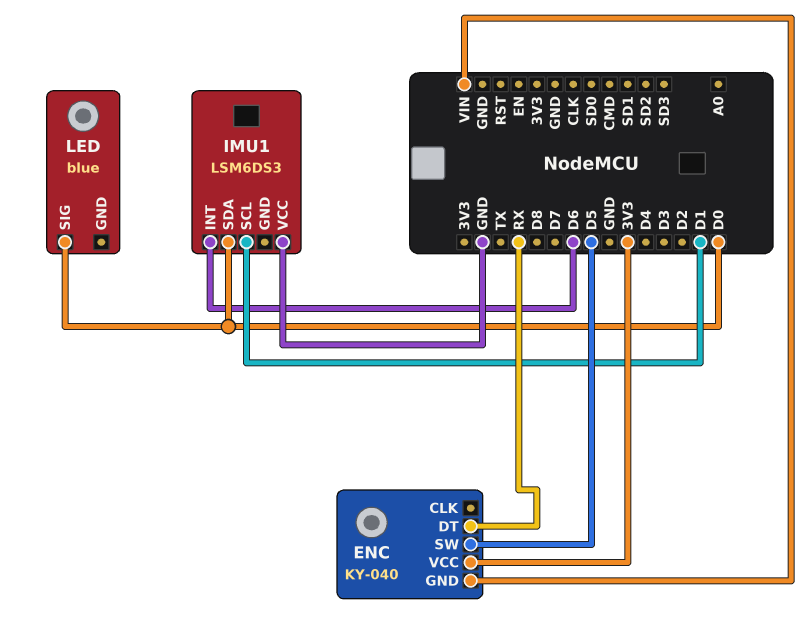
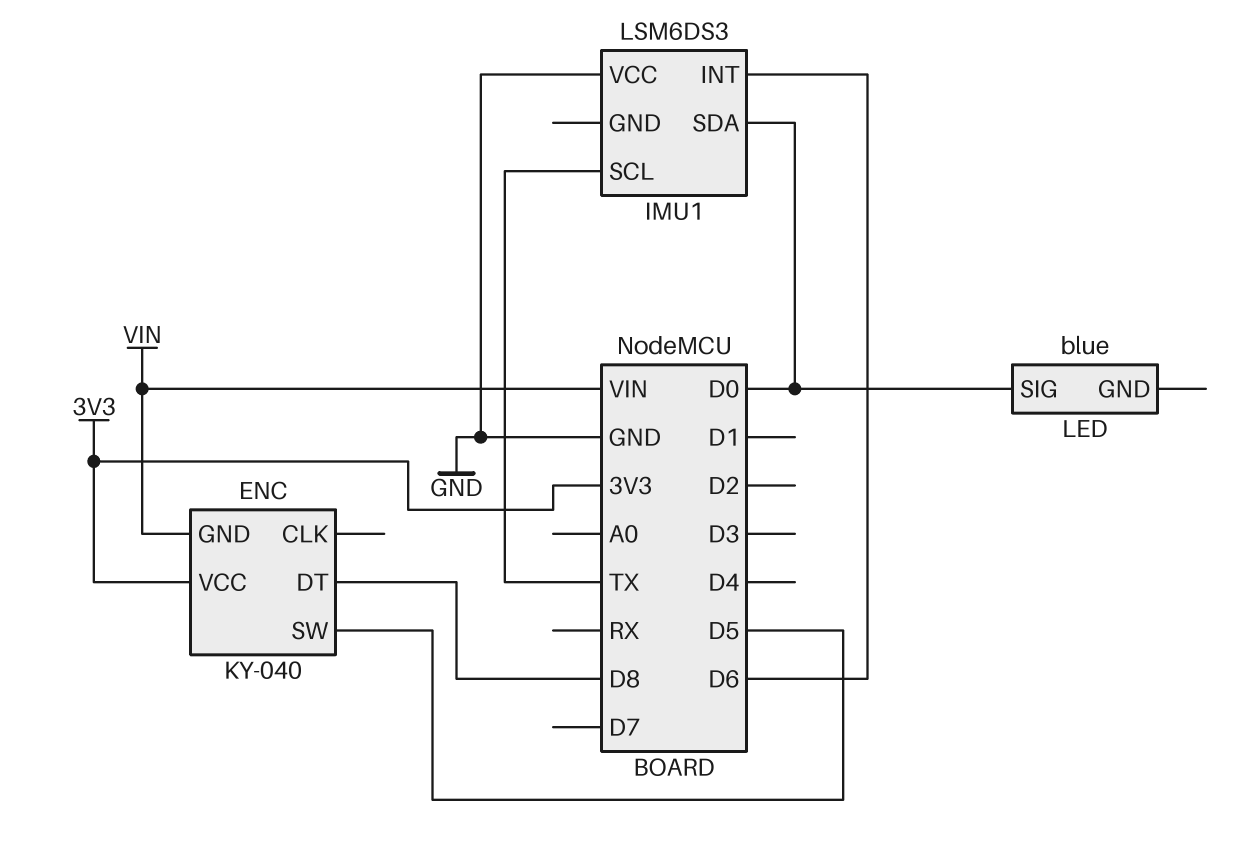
ENC pin DT: RX -> D8
IMU1 pin SCL: D1 -> TX

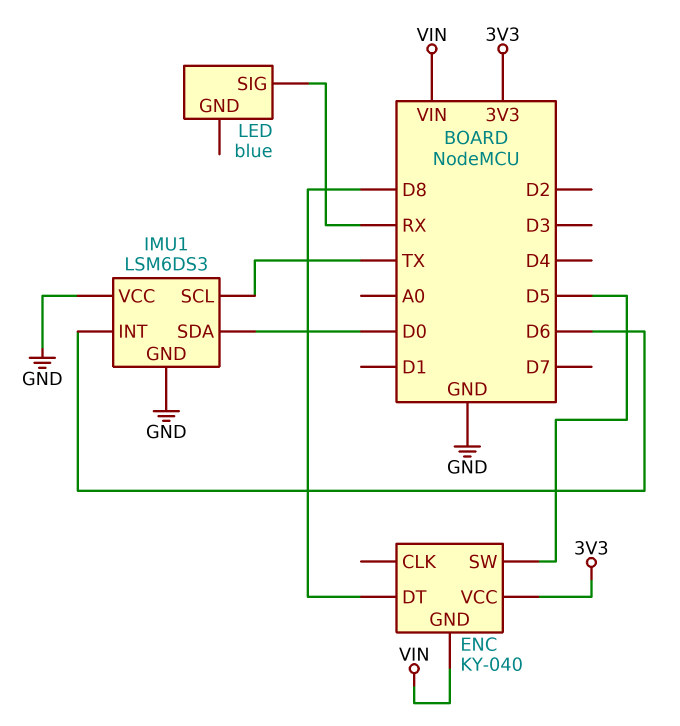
IMU1 pin GND: none -> GND
LED pin SIG: D0 -> RX

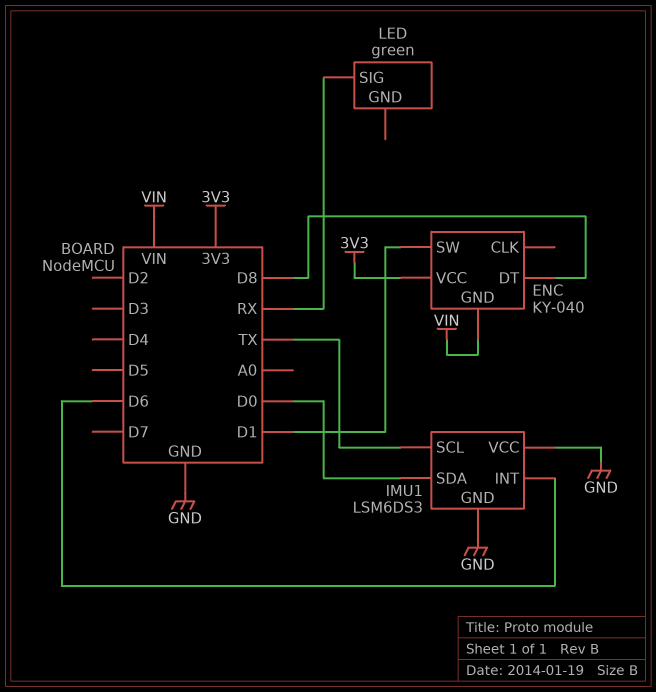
ENC pin SW: D5 -> D1
LED: blue -> green

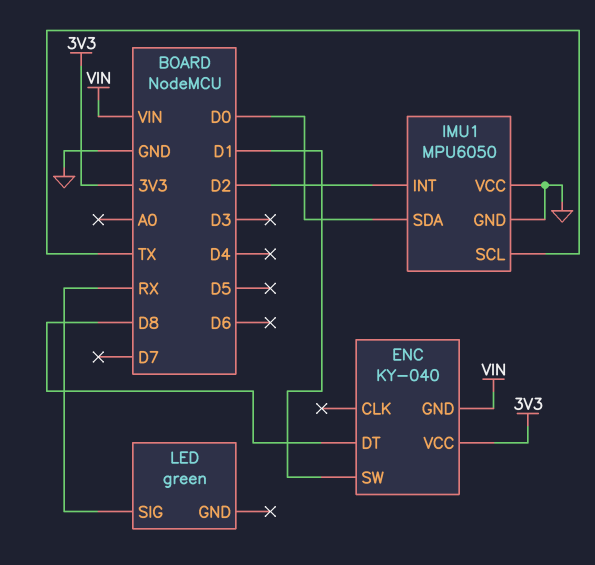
IMU1: LSM6DS3 -> MPU6050
IMU1 pin INT: D6 -> D2

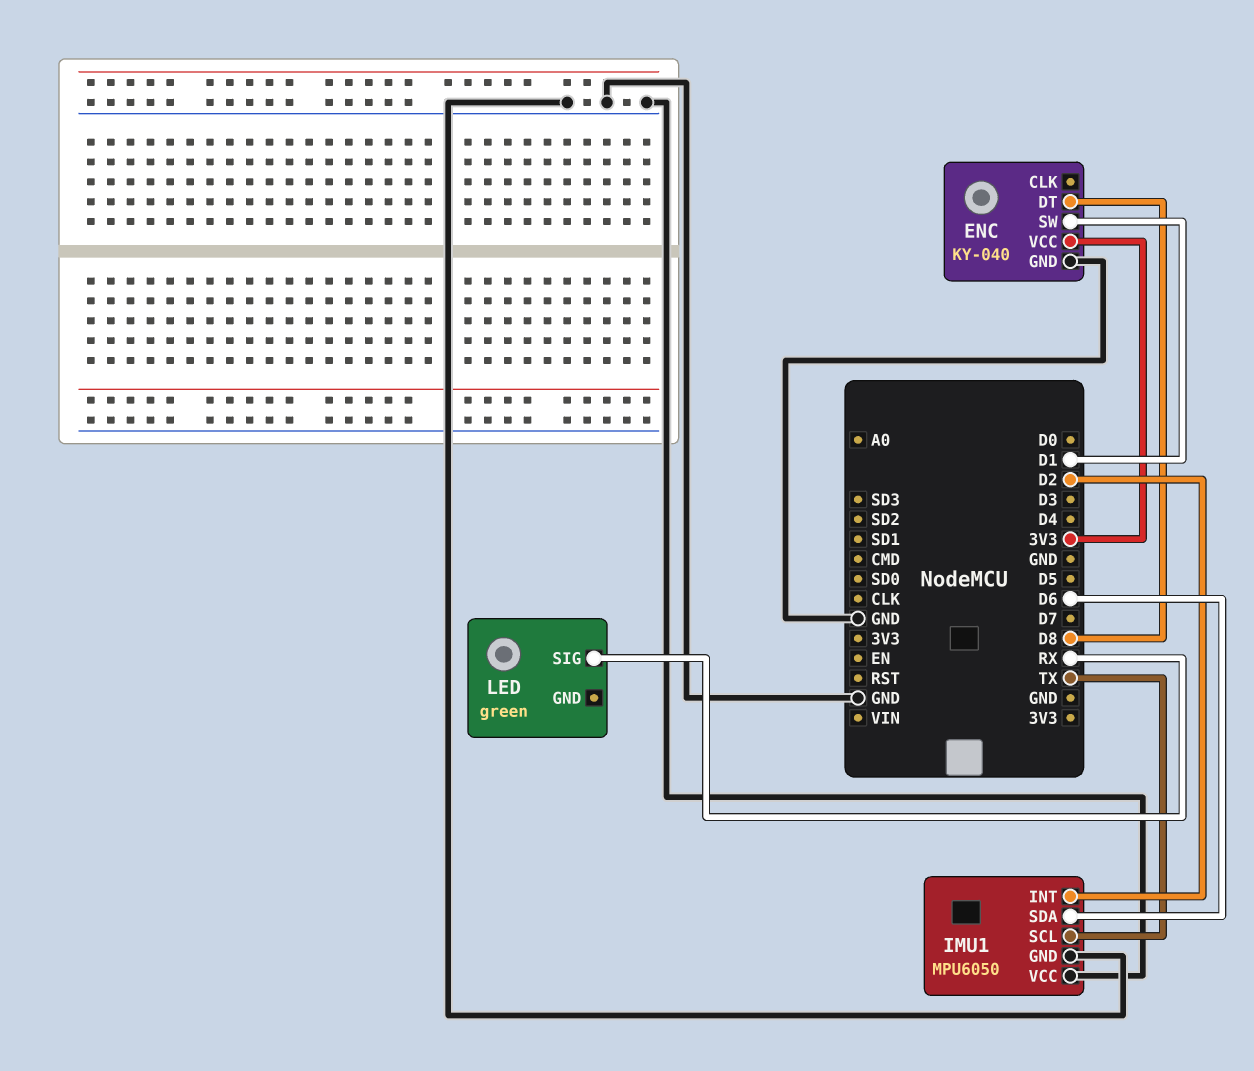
ENC pin GND: VIN -> GND
IMU1 pin SDA: D0 -> D6

